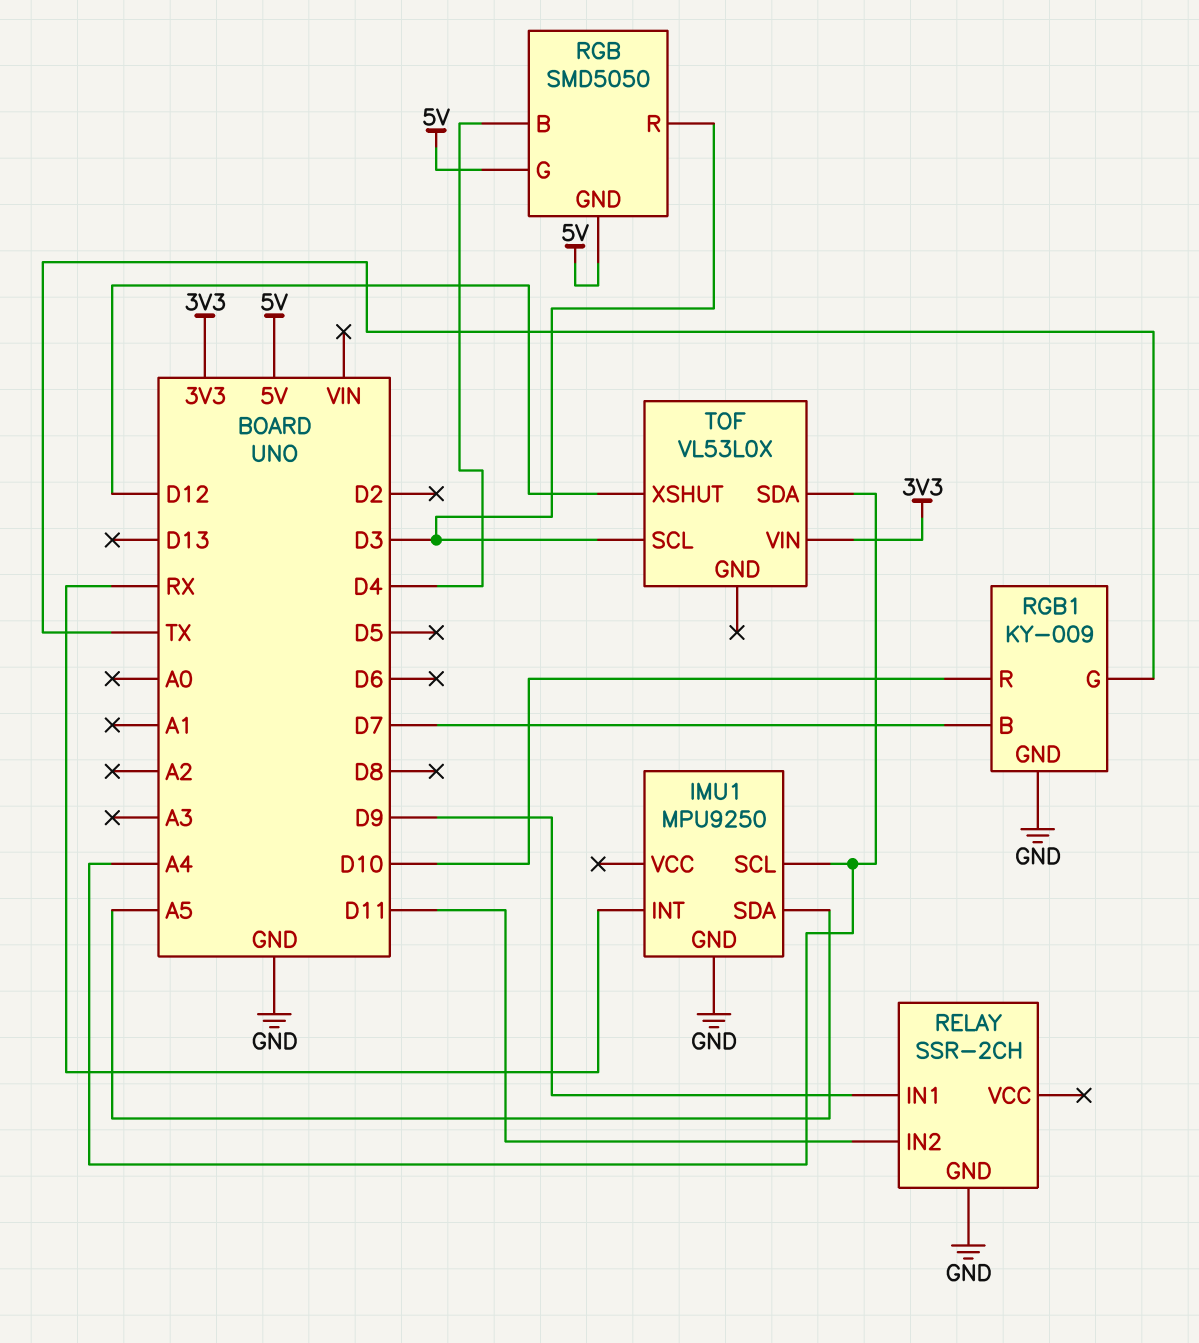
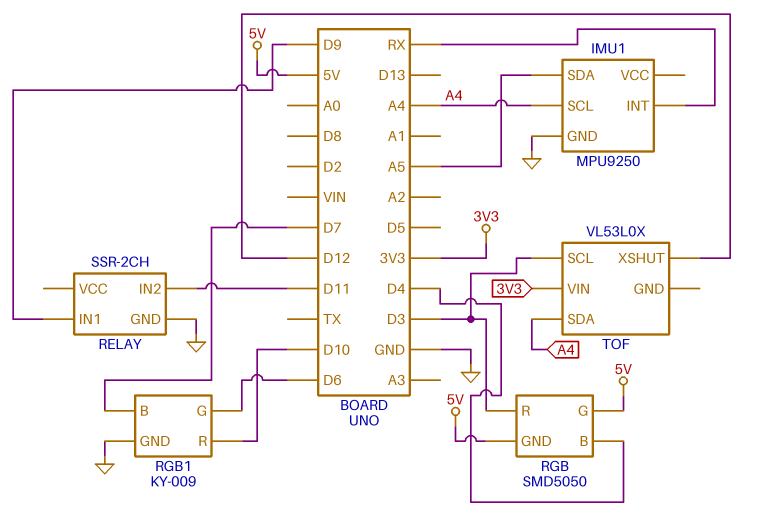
RGB1 pin G: TX -> D6

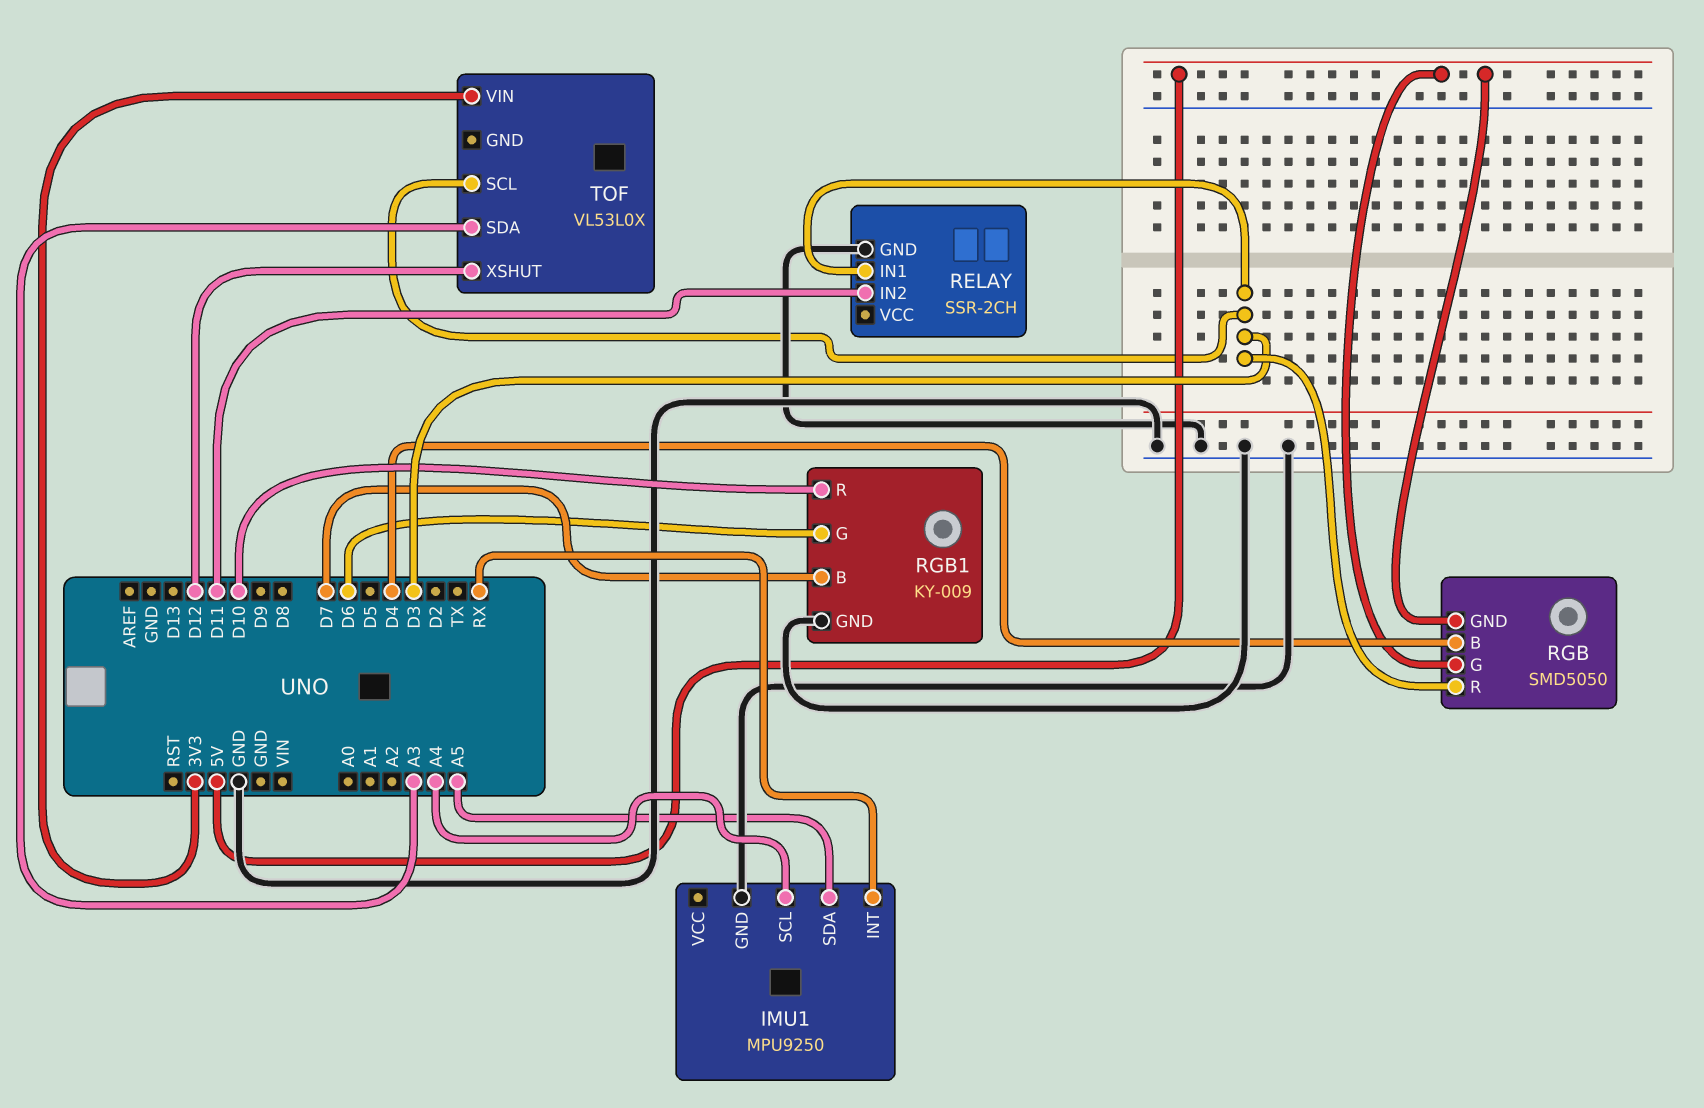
RELAY pin IN1: D9 -> D3
TOF pin SDA: A4 -> A3

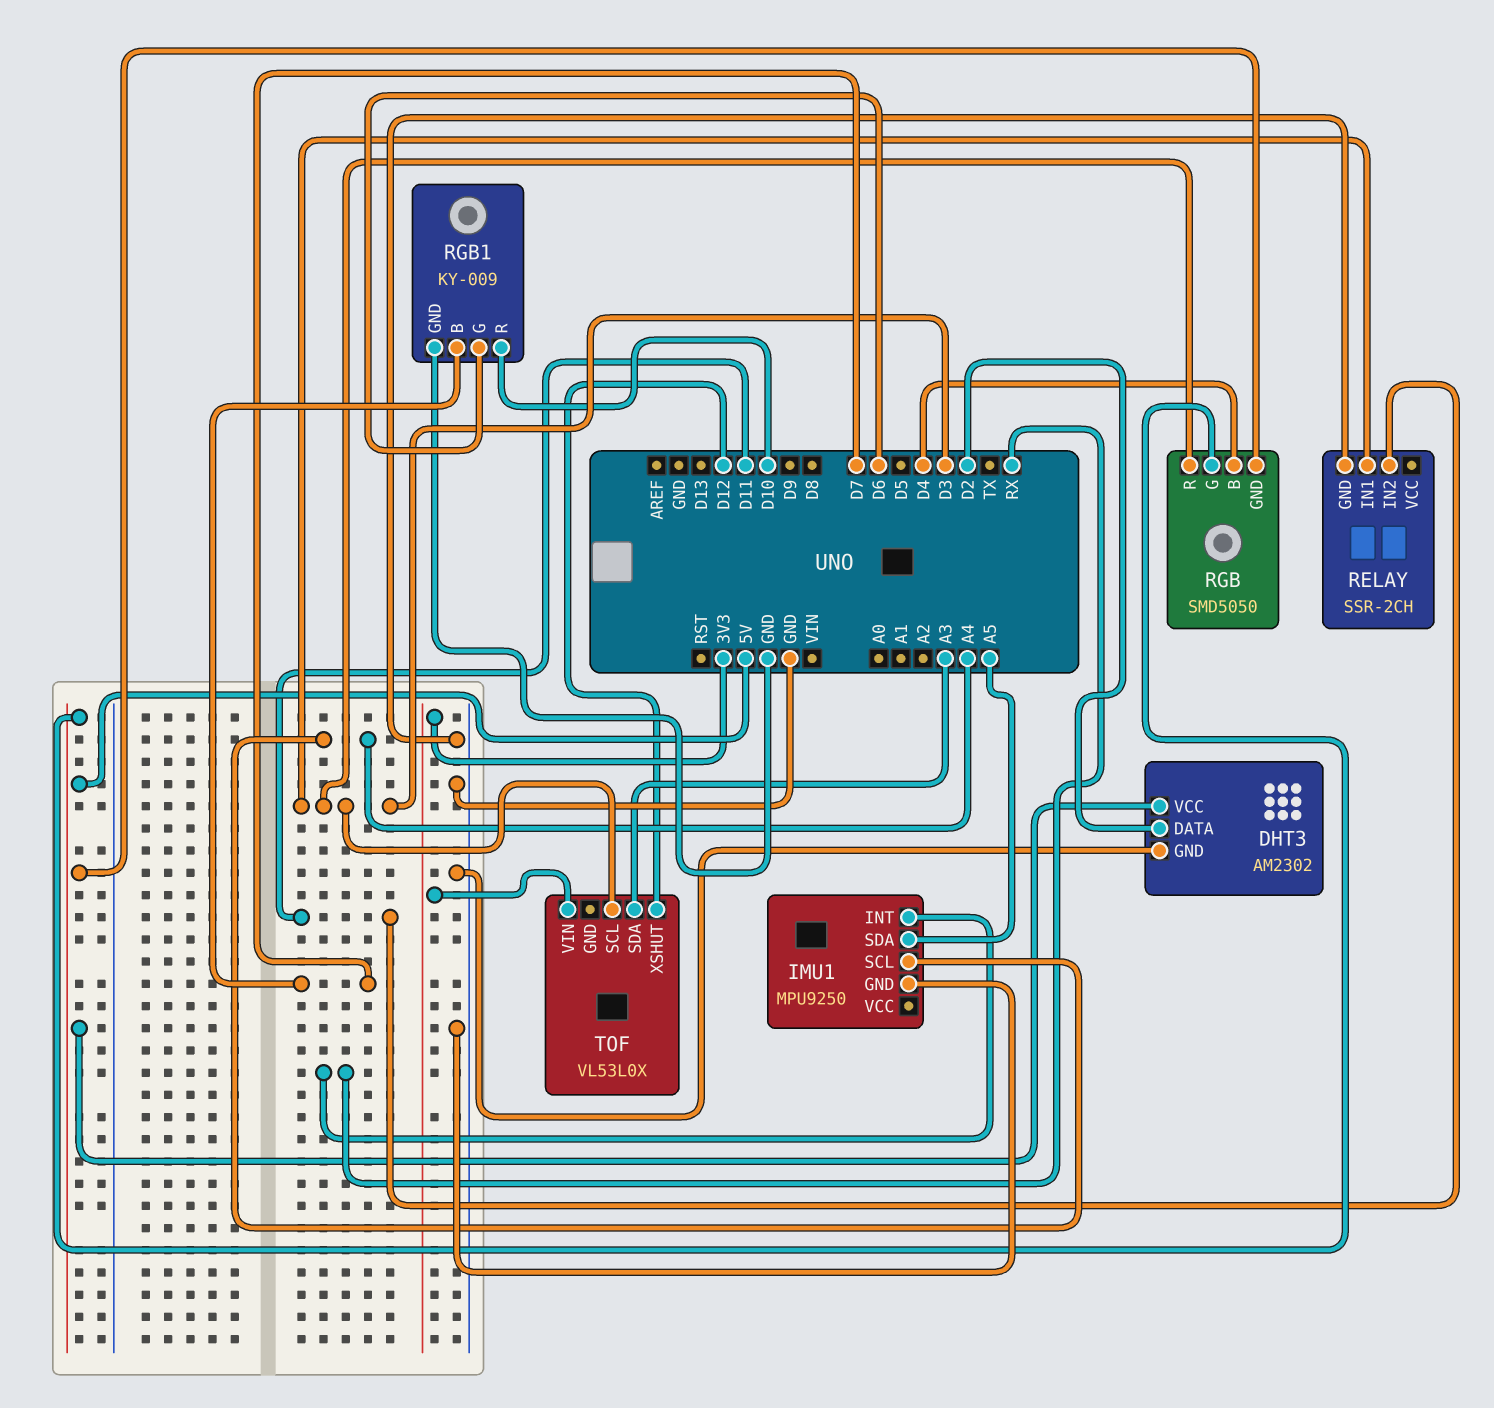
DHT3: none -> AM2302
DHT3 pin DATA: none -> D2
DHT3 pin GND: none -> GND
DHT3 pin VCC: none -> 5V

